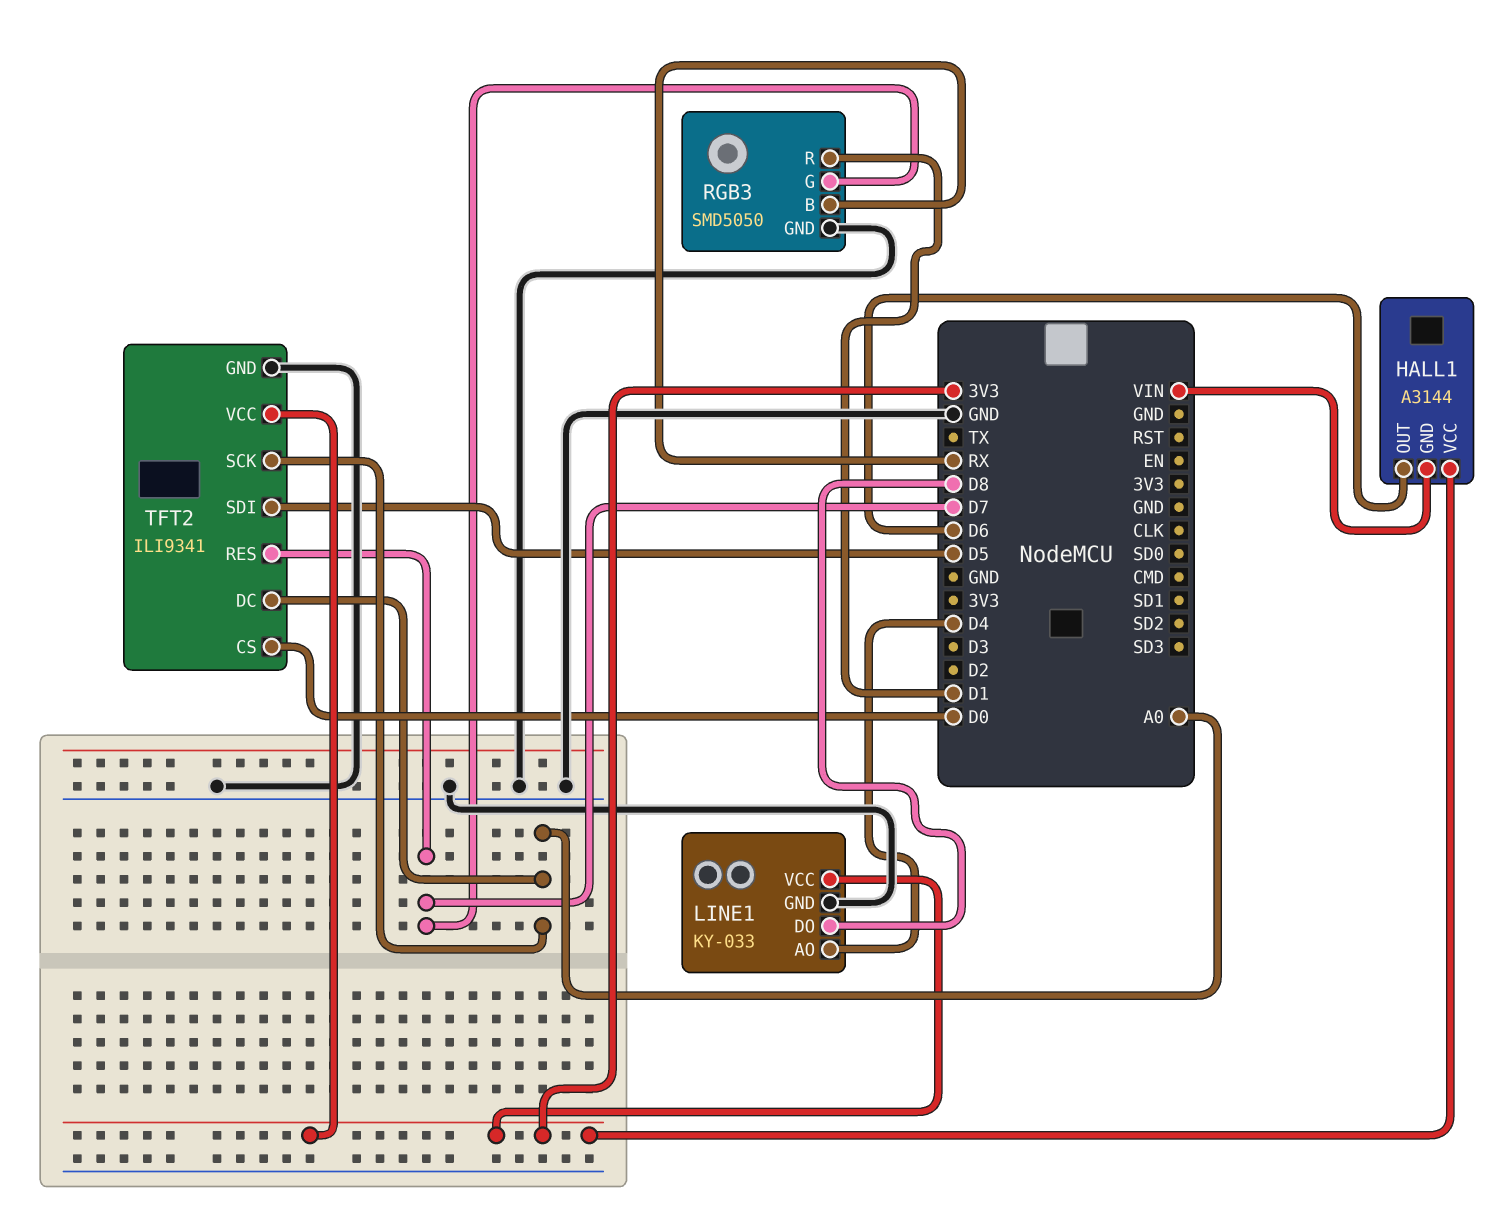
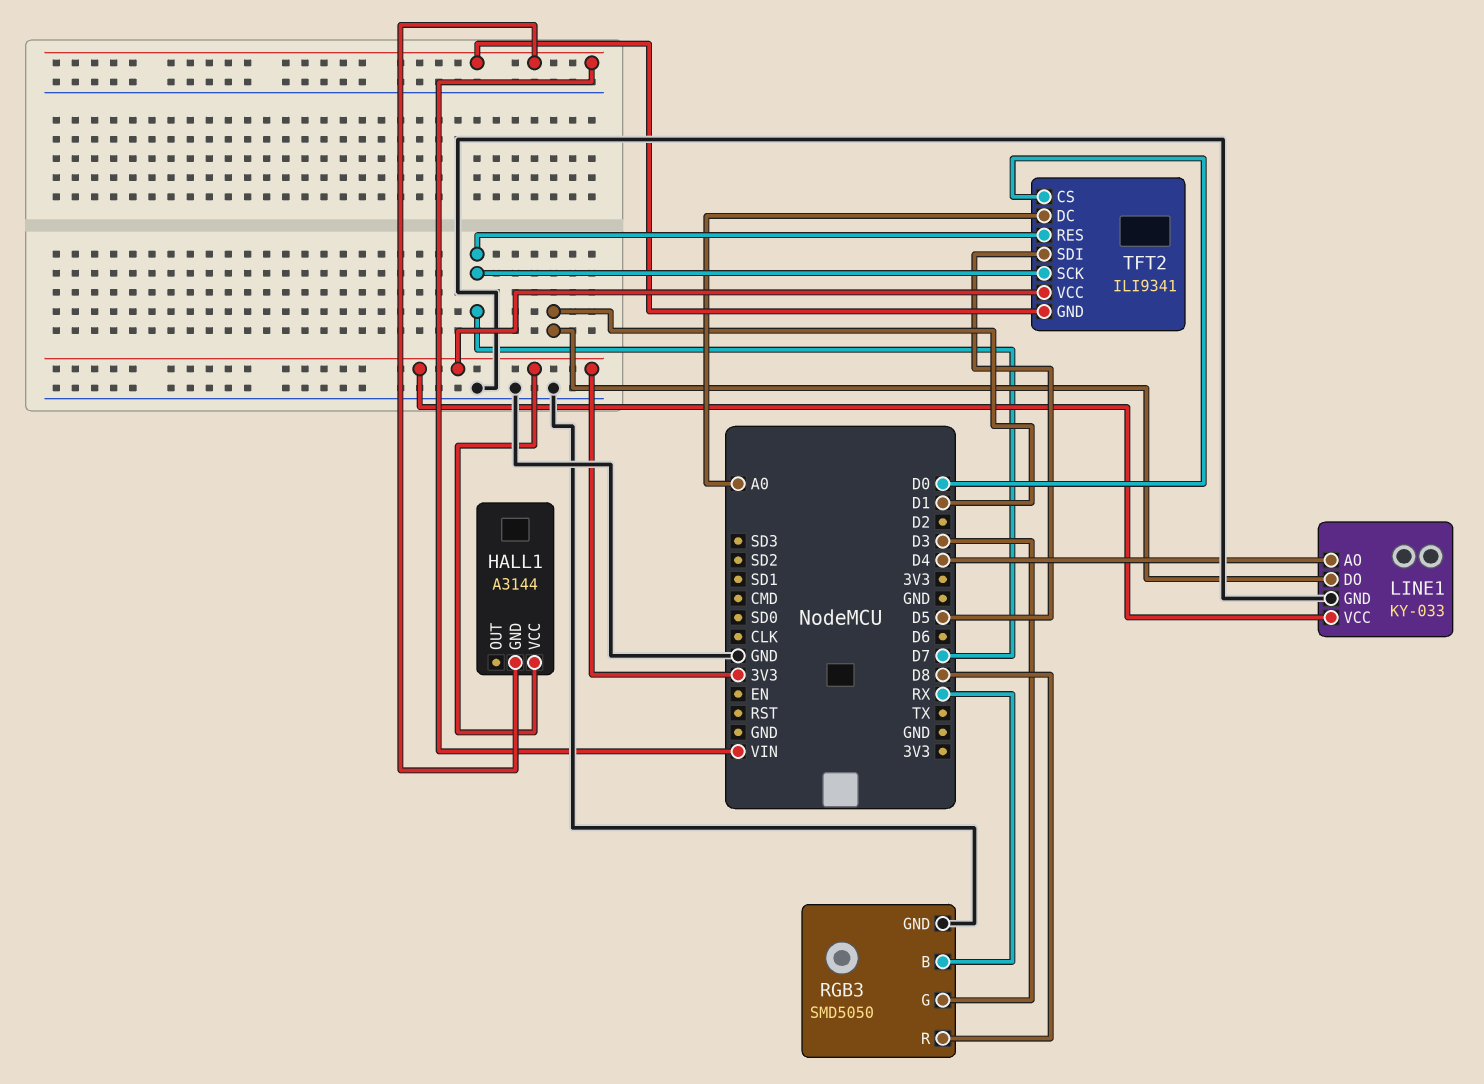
HALL1 pin OUT: D6 -> none
LINE1 pin DO: D8 -> D1
RGB3 pin G: D7 -> D3
RGB3 pin R: D1 -> D8
TFT2 pin GND: GND -> VIN
TFT2 pin SCK: A0 -> D7

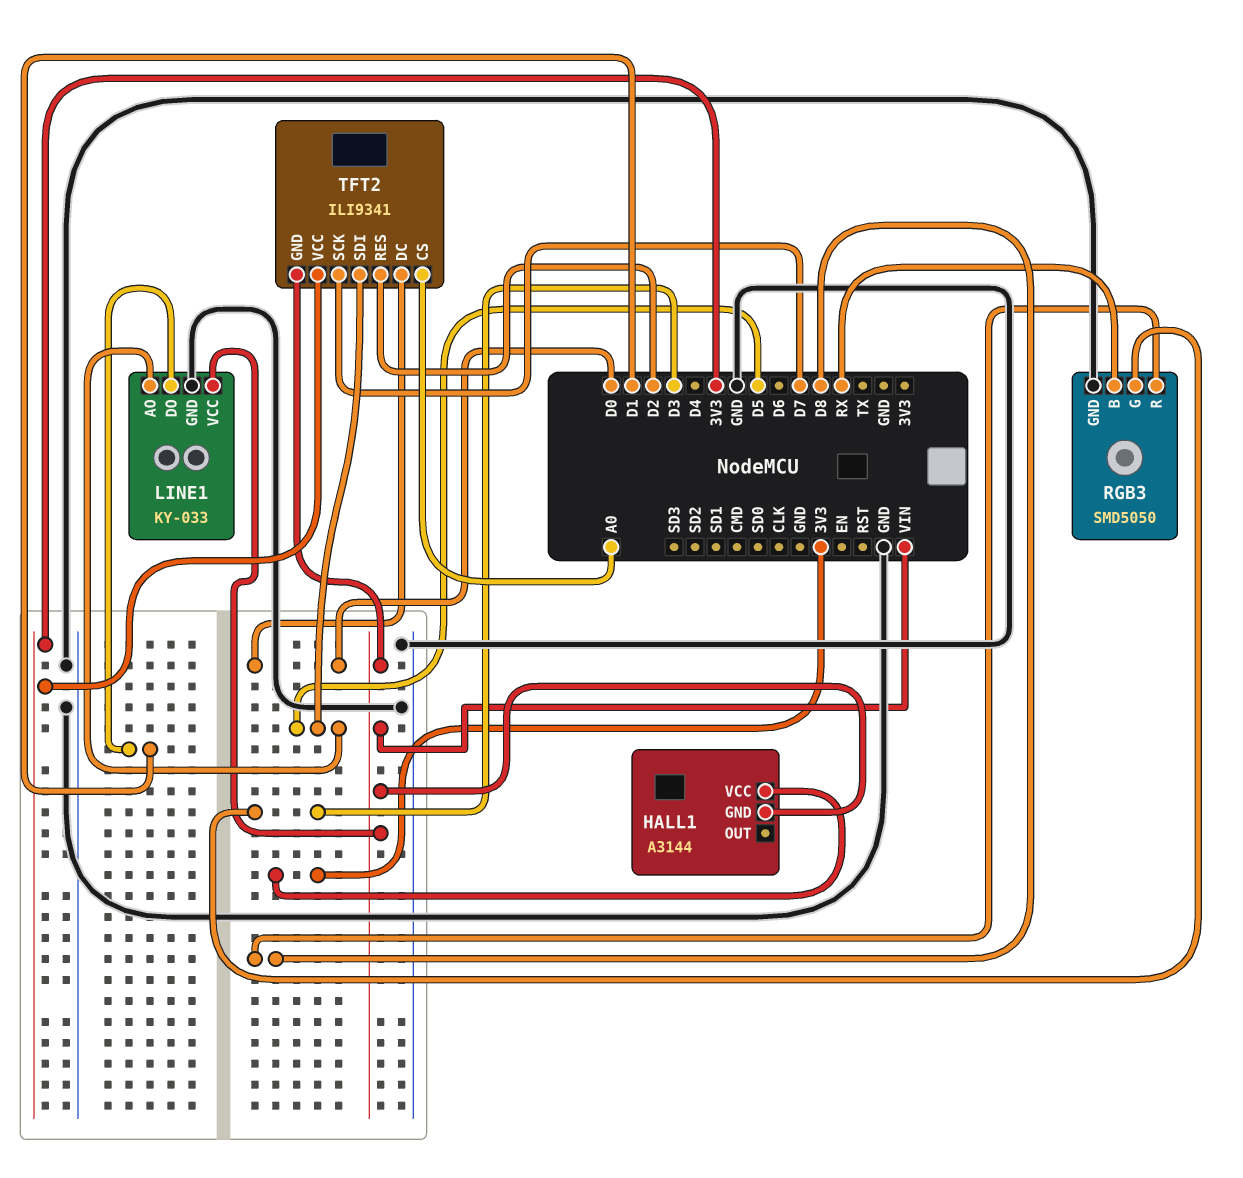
LINE1 pin AO: D4 -> D5
LINE1 pin VCC: 3V3 -> VIN
TFT2 pin CS: D0 -> A0
TFT2 pin DC: A0 -> D0
TFT2 pin RES: D7 -> D2

